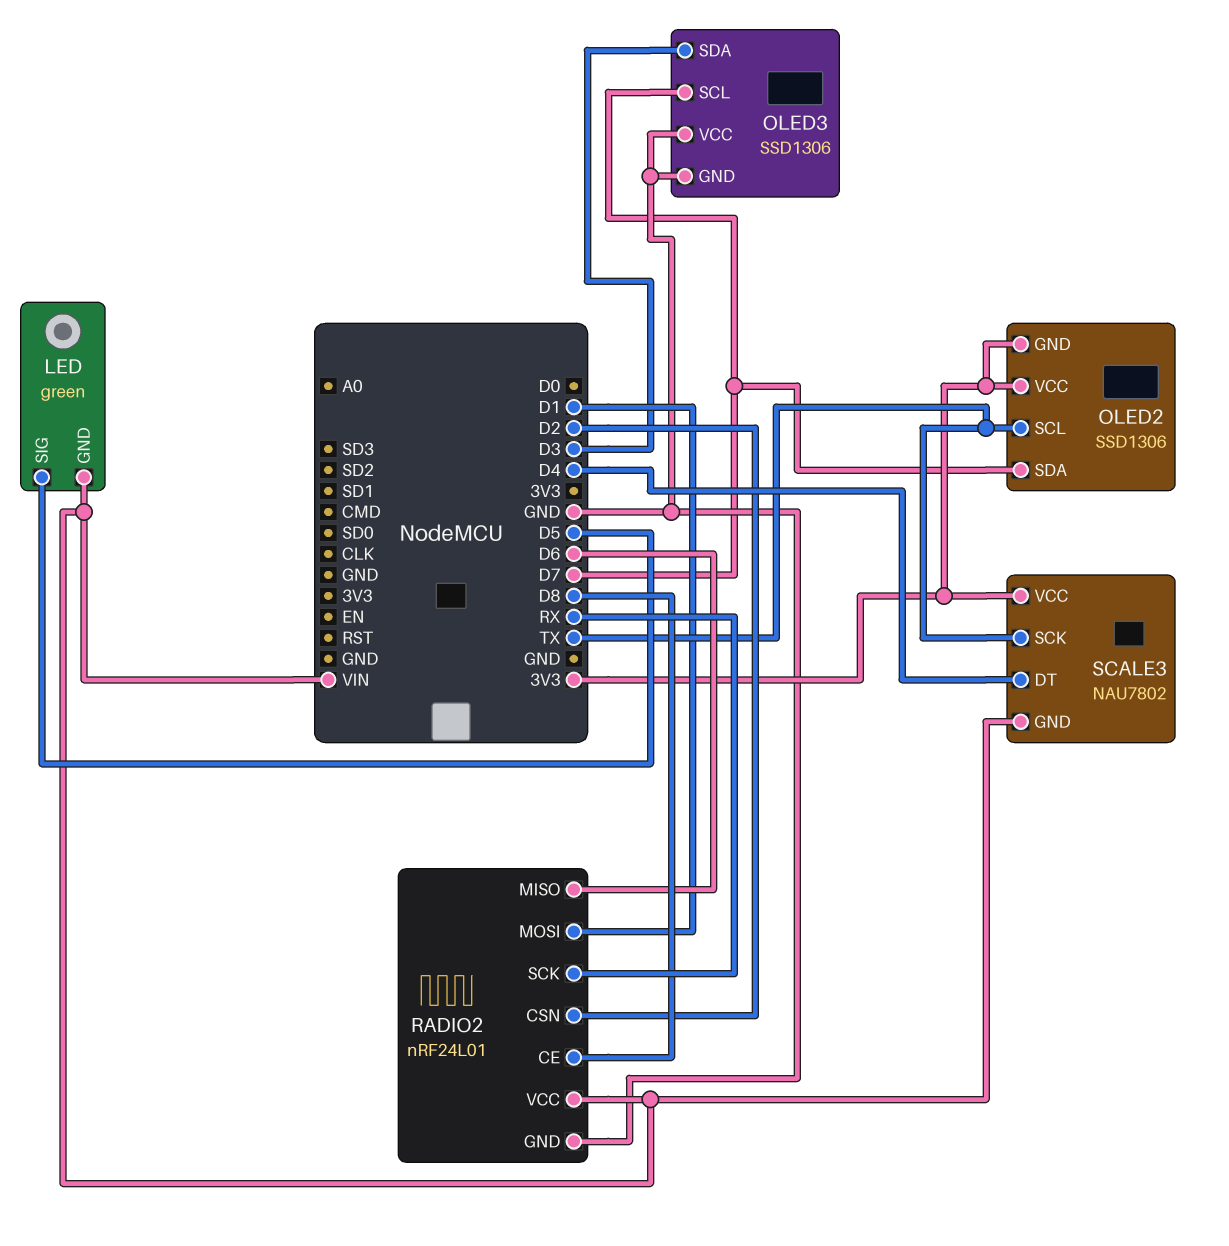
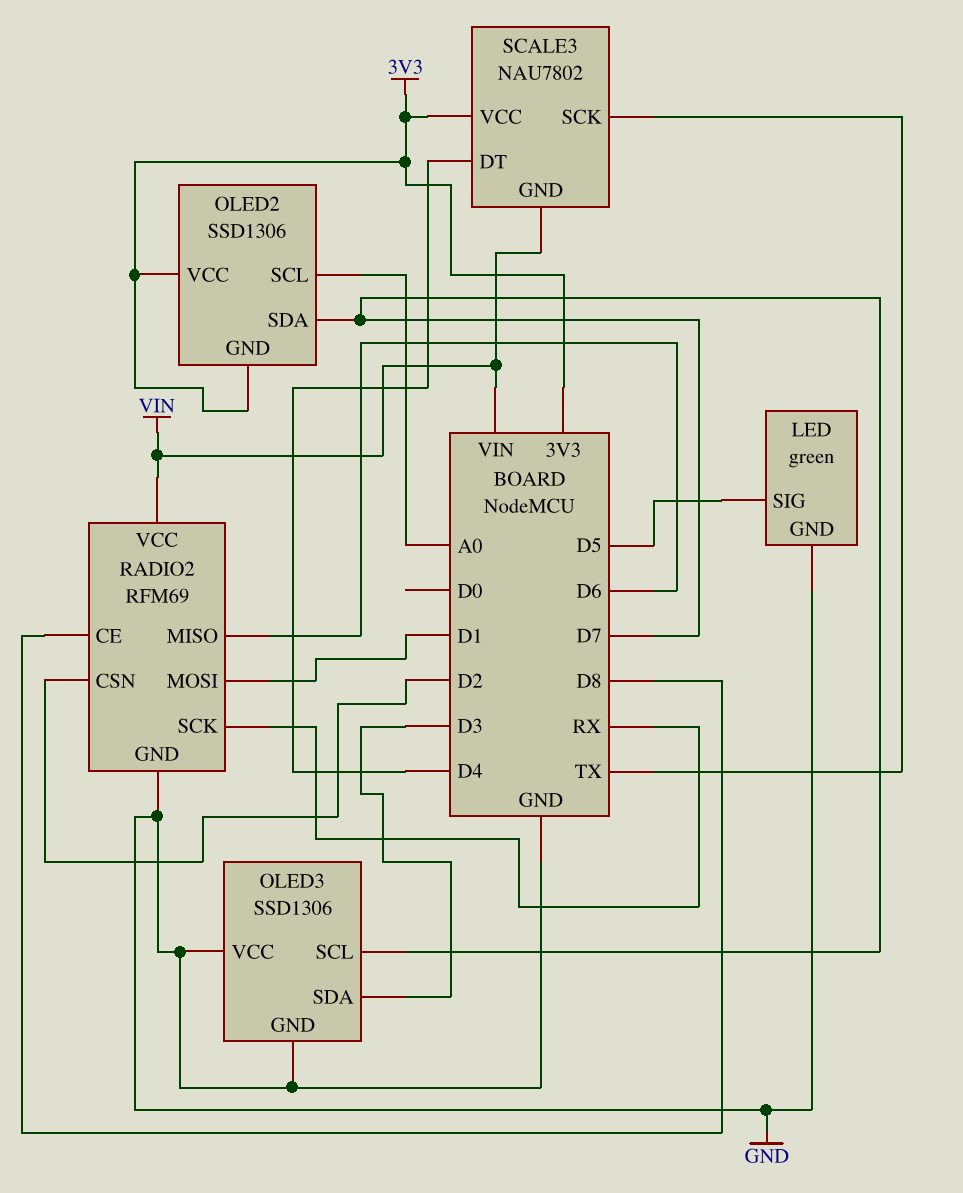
LED pin GND: VIN -> GND
OLED2 pin SCL: TX -> A0
RADIO2: nRF24L01 -> RFM69

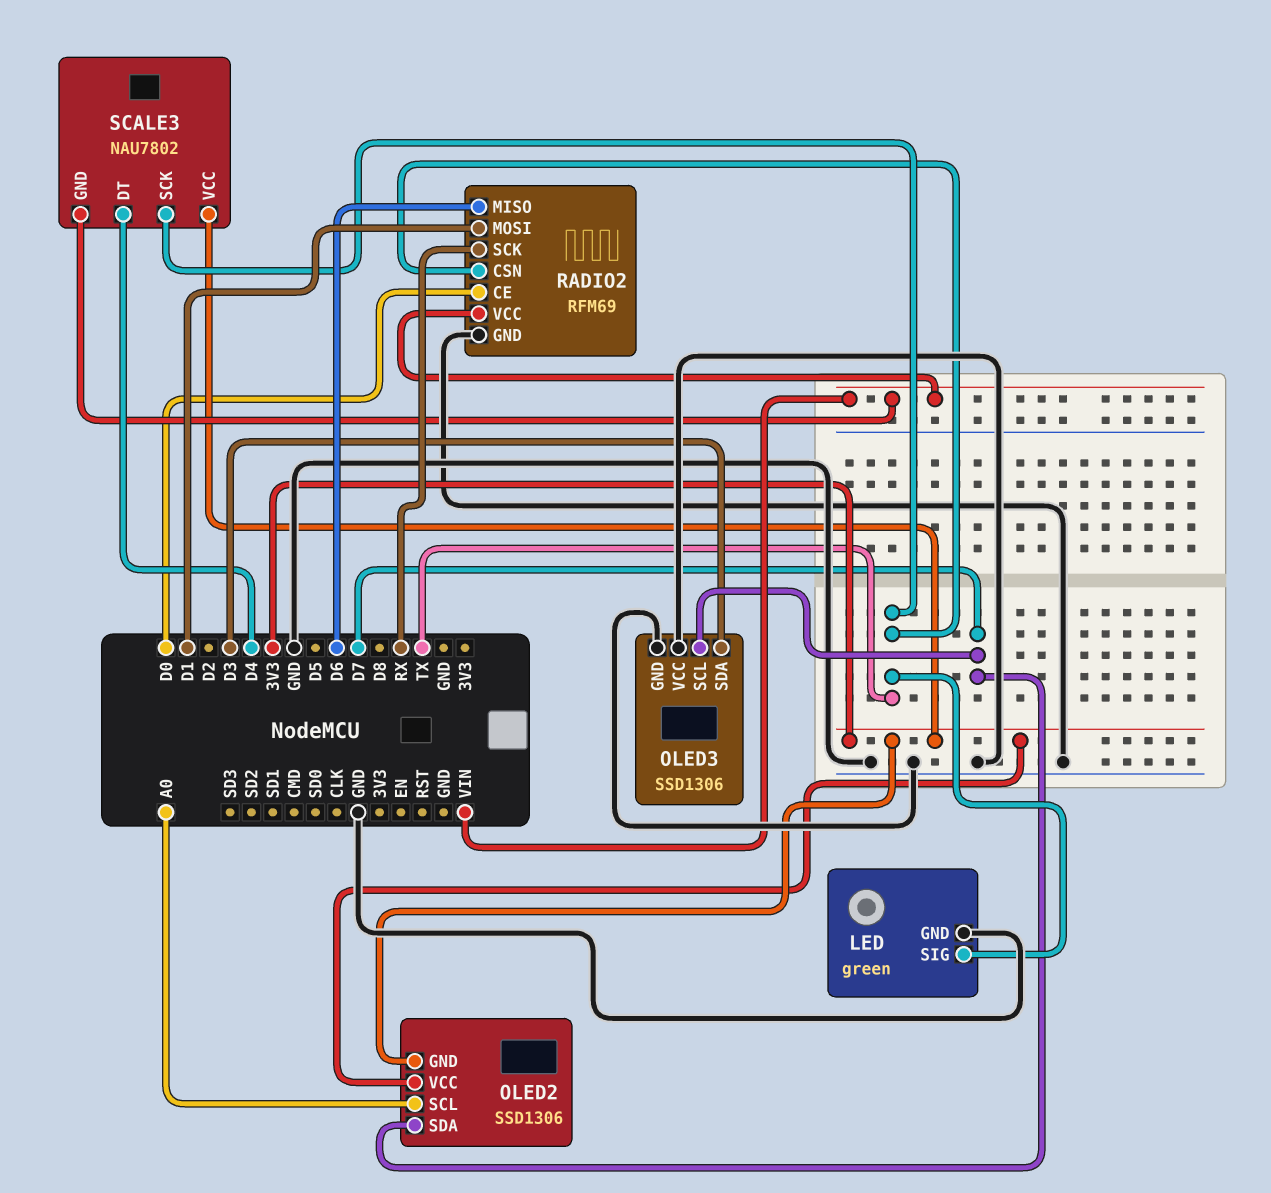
LED pin SIG: D5 -> TX
RADIO2 pin CE: D8 -> D0
RADIO2 pin CSN: D2 -> TX

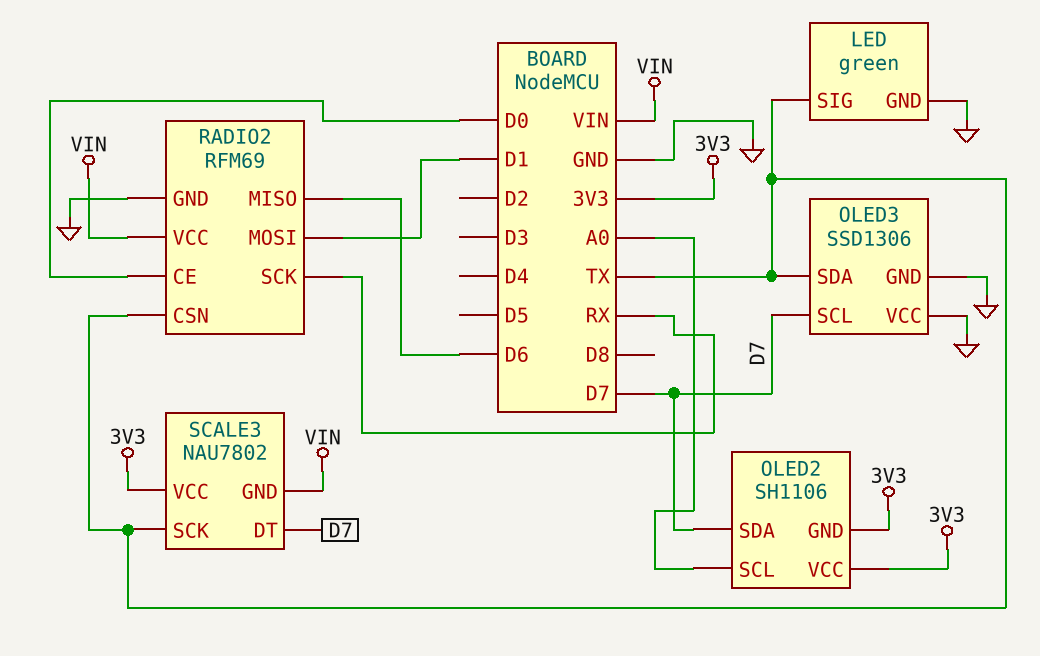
OLED2: SSD1306 -> SH1106
OLED3 pin SDA: D3 -> TX
SCALE3 pin DT: D4 -> D7

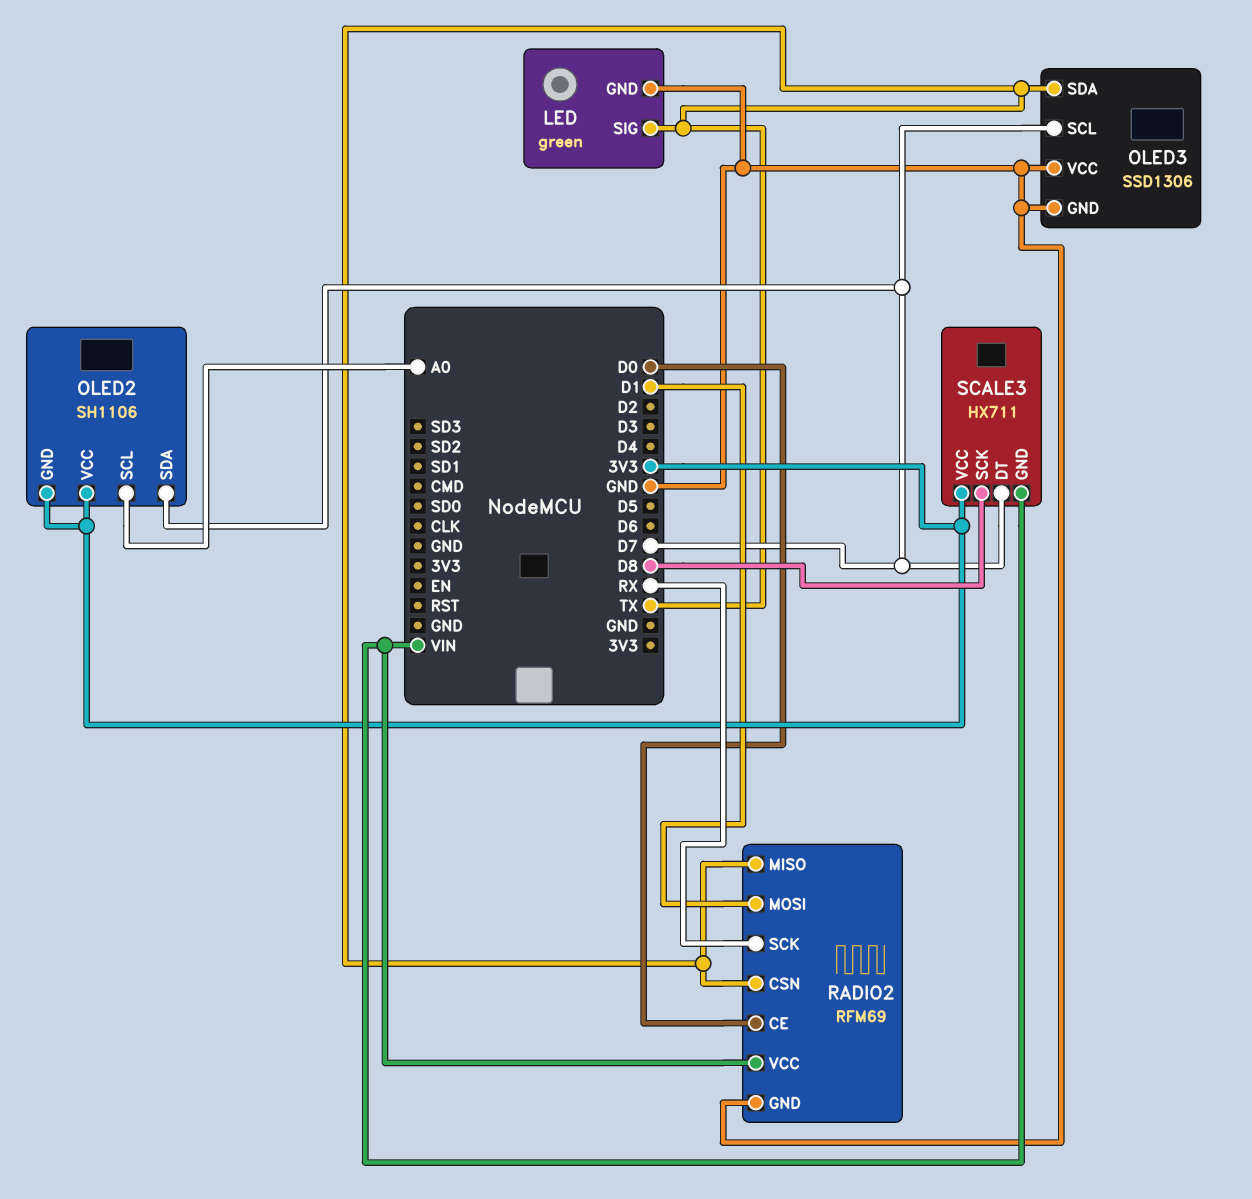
RADIO2 pin MISO: D6 -> TX
SCALE3: NAU7802 -> HX711
SCALE3 pin SCK: TX -> D8

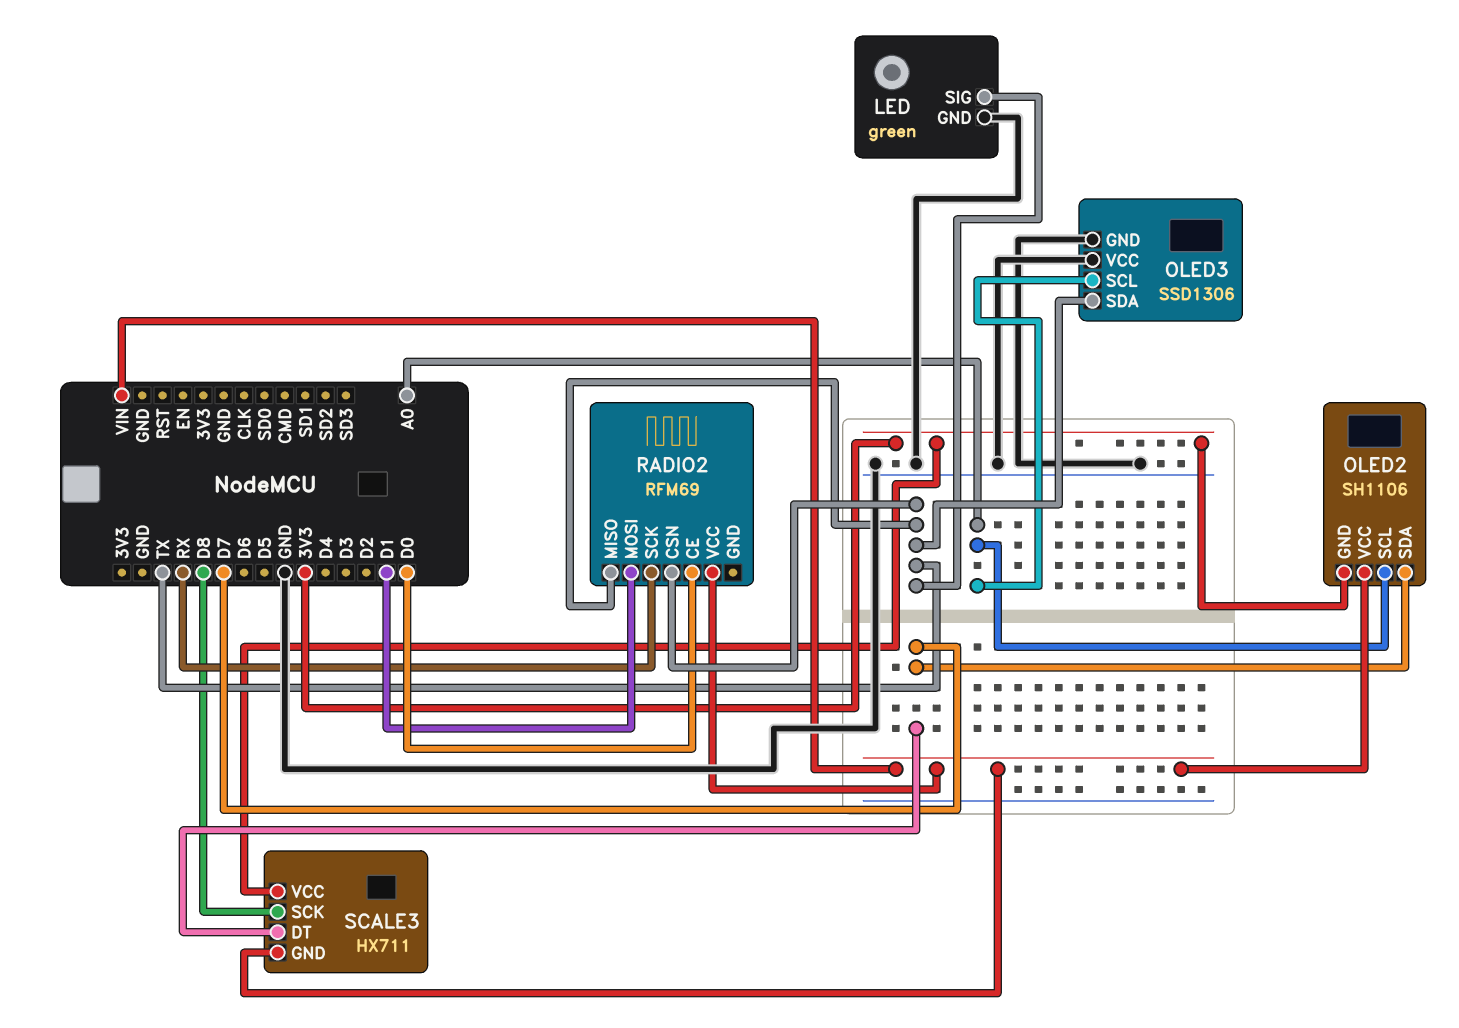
OLED2 pin VCC: 3V3 -> VIN
OLED3 pin SCL: D7 -> A0
RADIO2 pin GND: GND -> none

